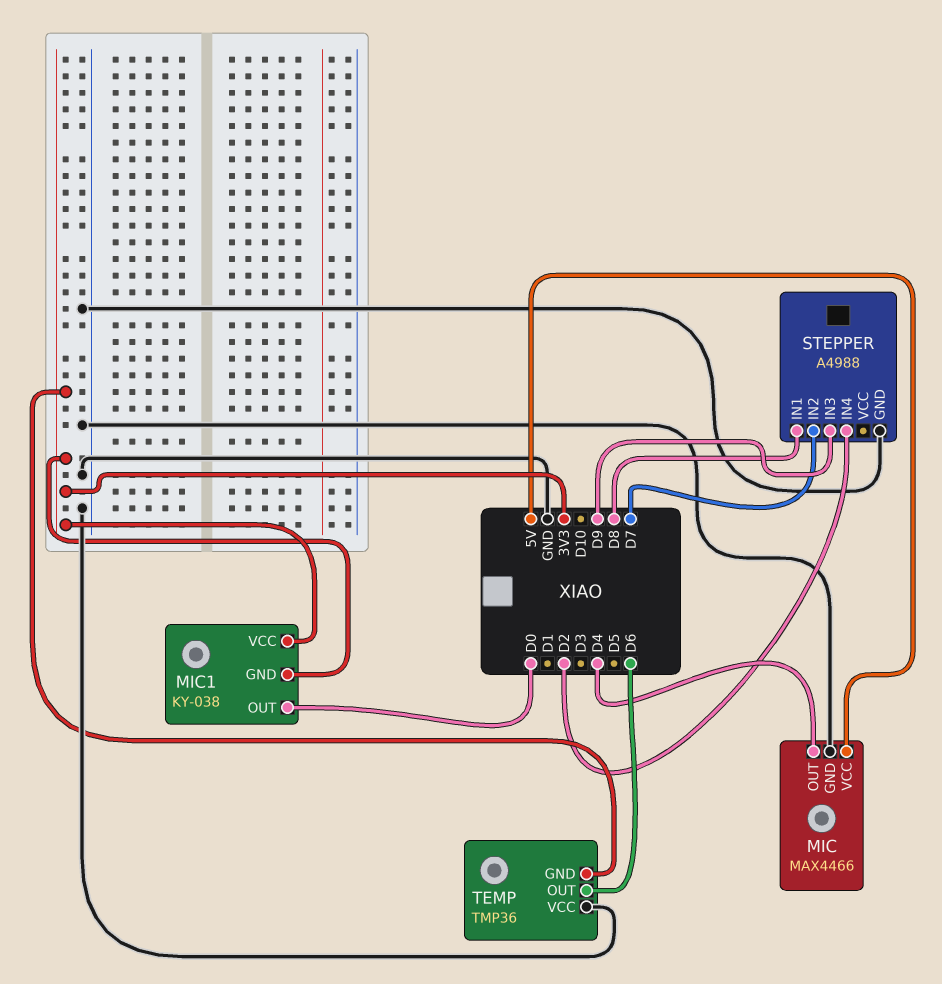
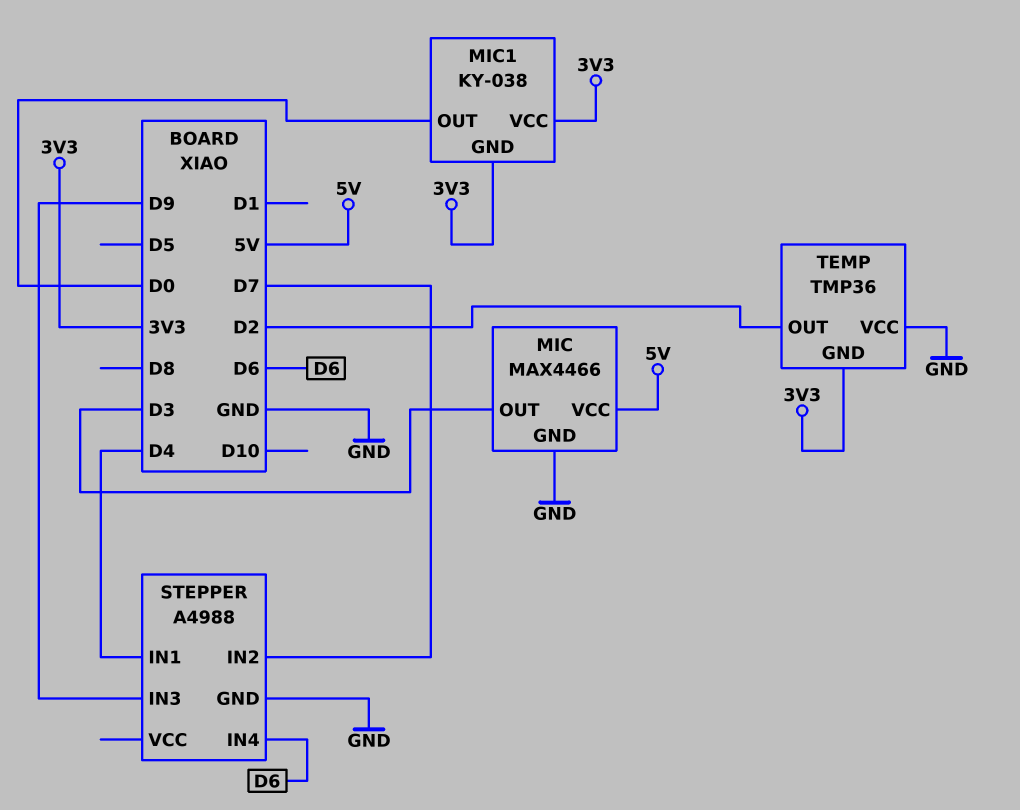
MIC pin OUT: D4 -> D3
STEPPER pin IN1: D8 -> D4
STEPPER pin IN4: D2 -> D6
TEMP pin OUT: D6 -> D2

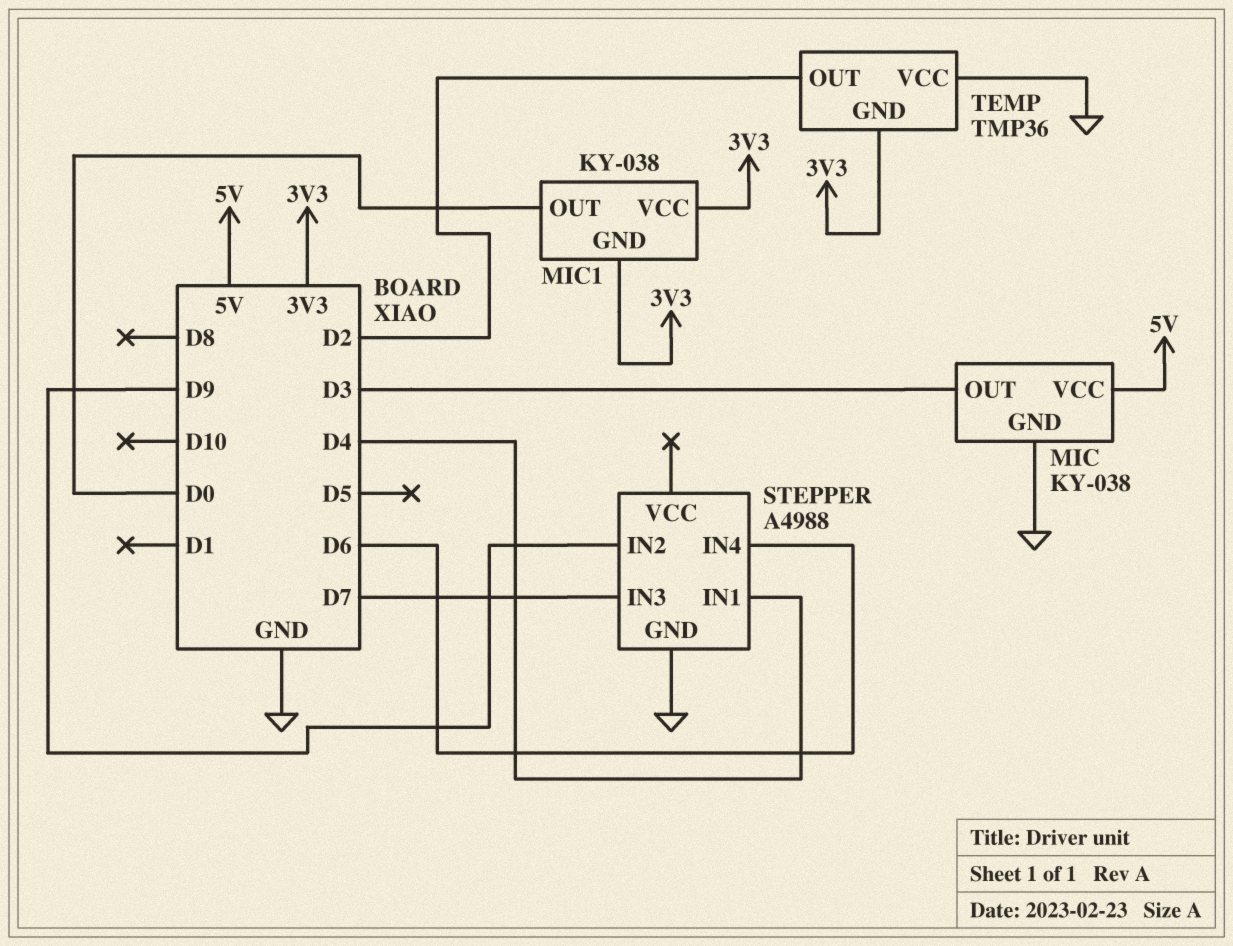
MIC: MAX4466 -> KY-038
STEPPER pin IN2: D7 -> D9
STEPPER pin IN3: D9 -> D7

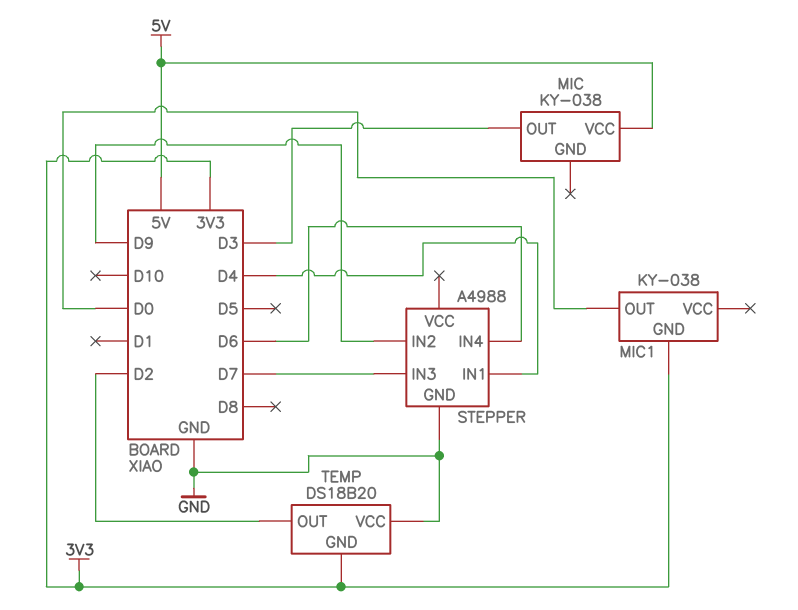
MIC pin GND: GND -> none
MIC1 pin VCC: 3V3 -> none
TEMP: TMP36 -> DS18B20

